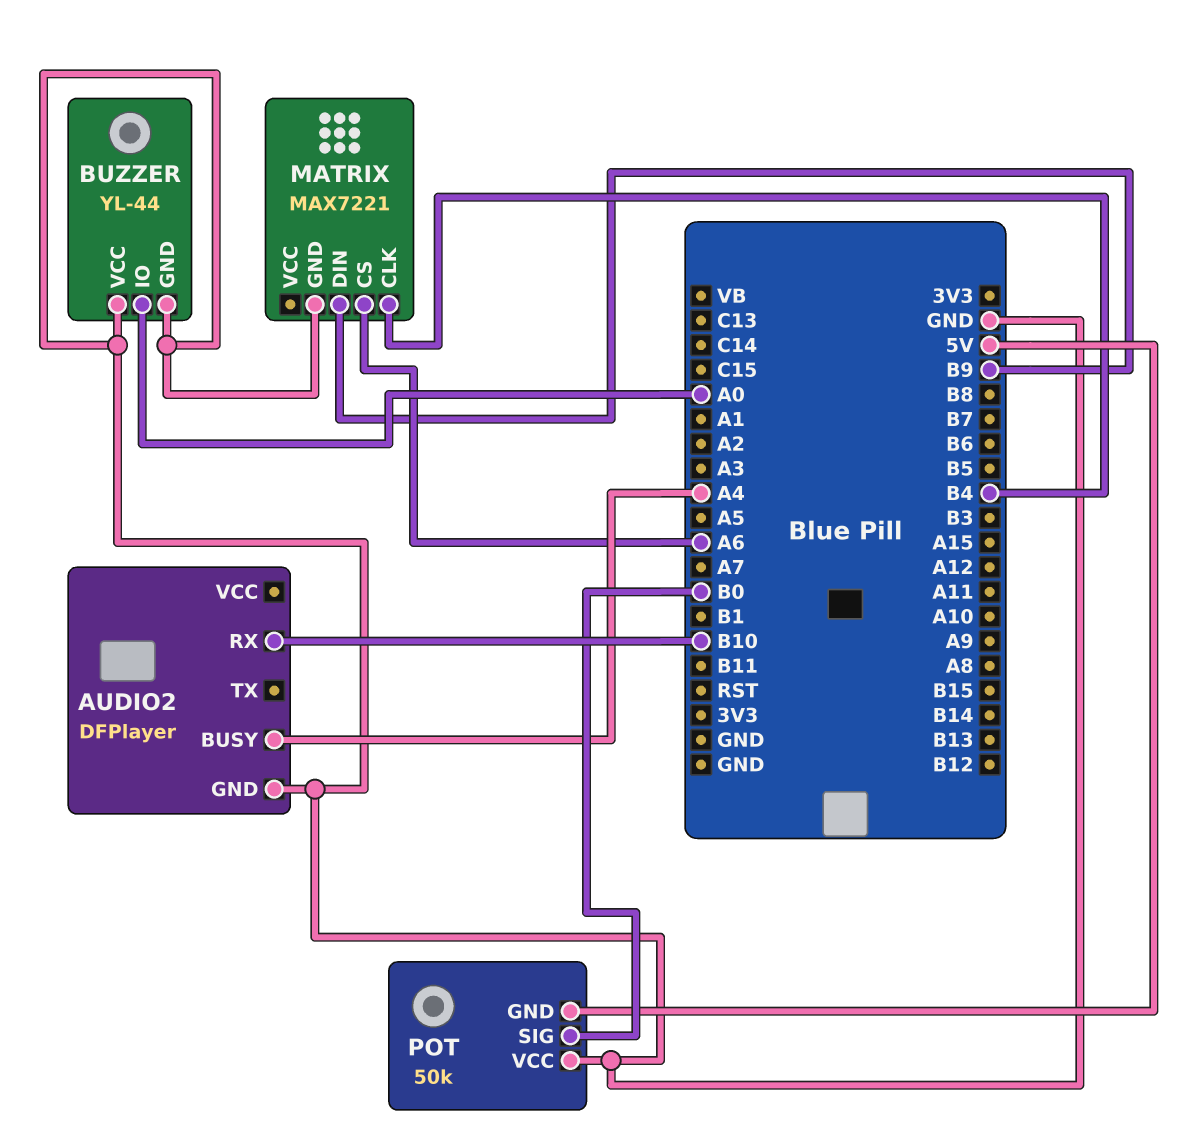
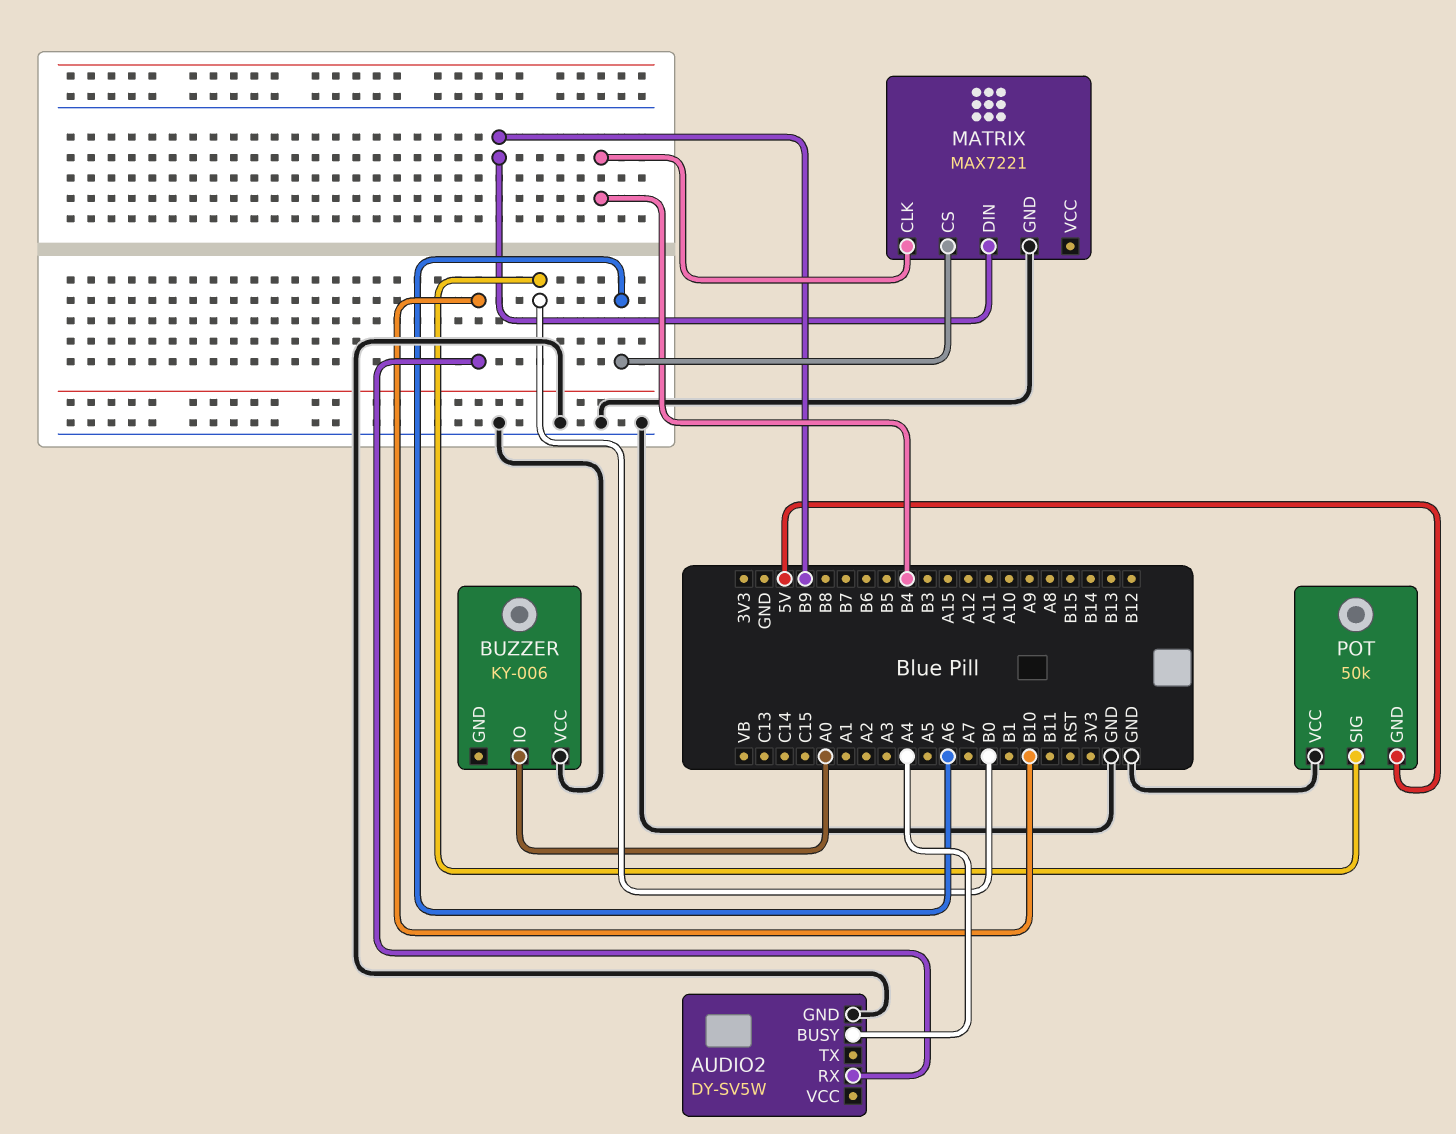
AUDIO2: DFPlayer -> DY-SV5W
BUZZER: YL-44 -> KY-006
BUZZER pin GND: GND -> none

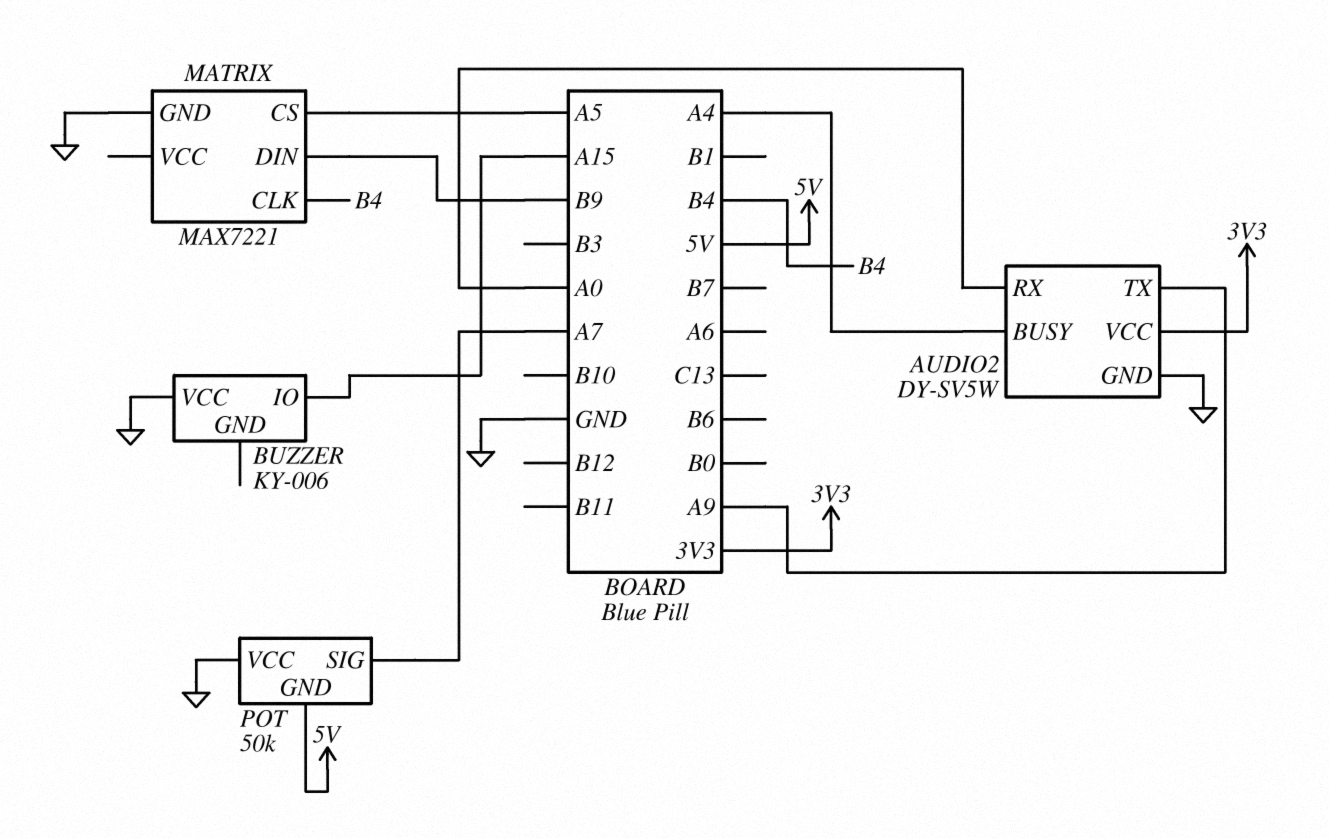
AUDIO2 pin RX: B10 -> A0
AUDIO2 pin TX: none -> A9
AUDIO2 pin VCC: none -> 3V3
BUZZER pin IO: A0 -> A15
MATRIX pin CS: A6 -> A5
POT pin SIG: B0 -> A7

